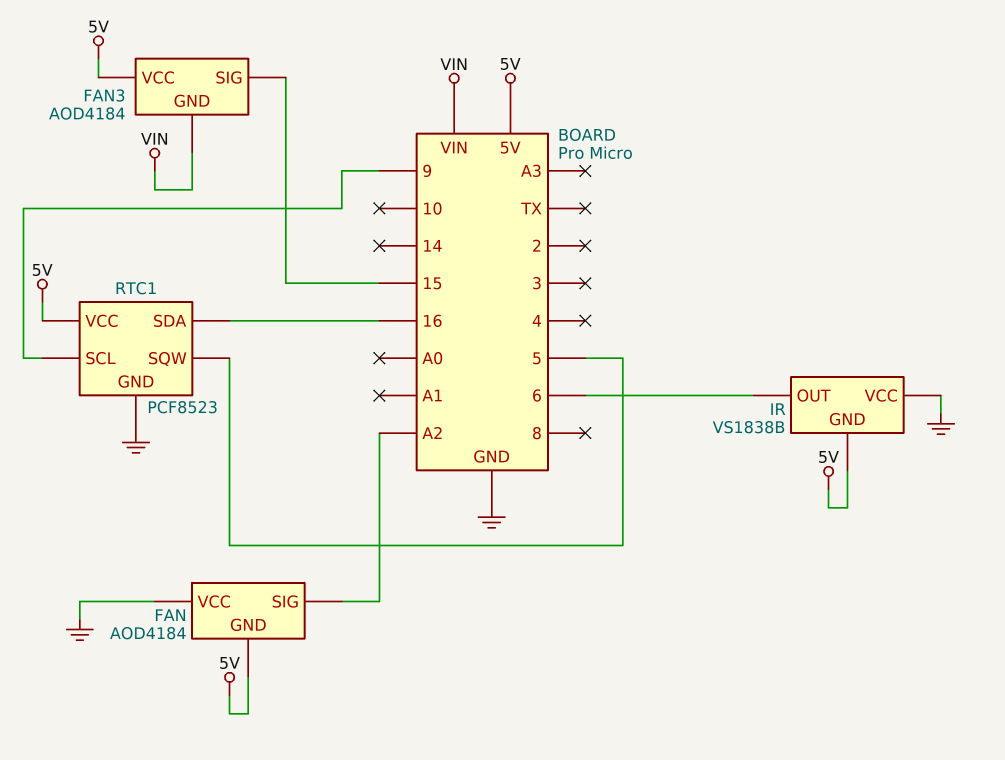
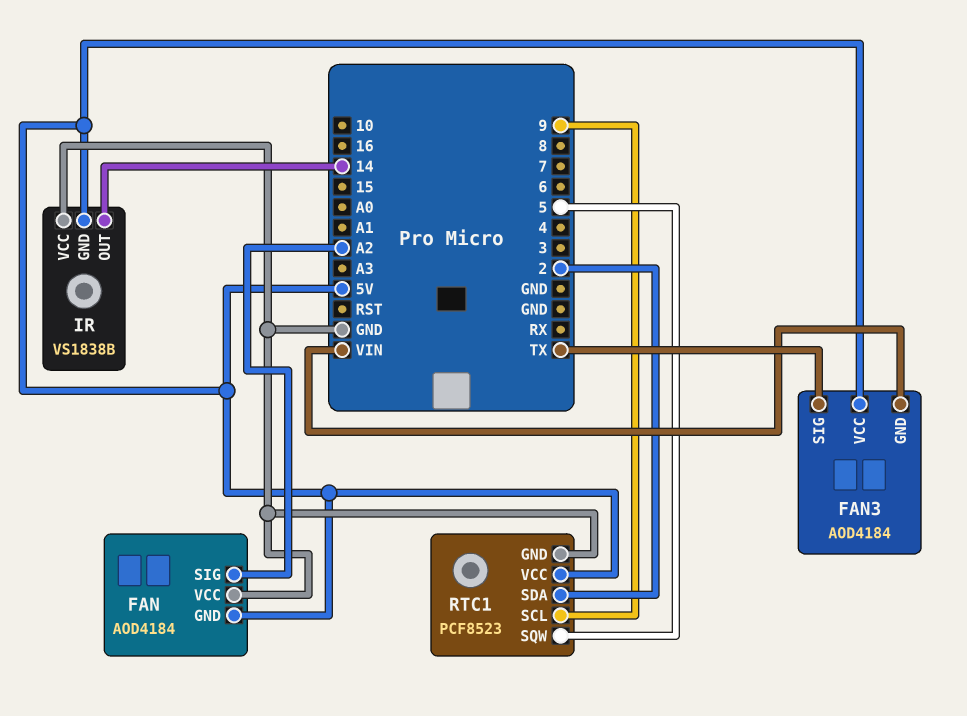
FAN3 pin SIG: 15 -> TX
IR pin OUT: 6 -> 14
RTC1 pin SDA: 16 -> 2

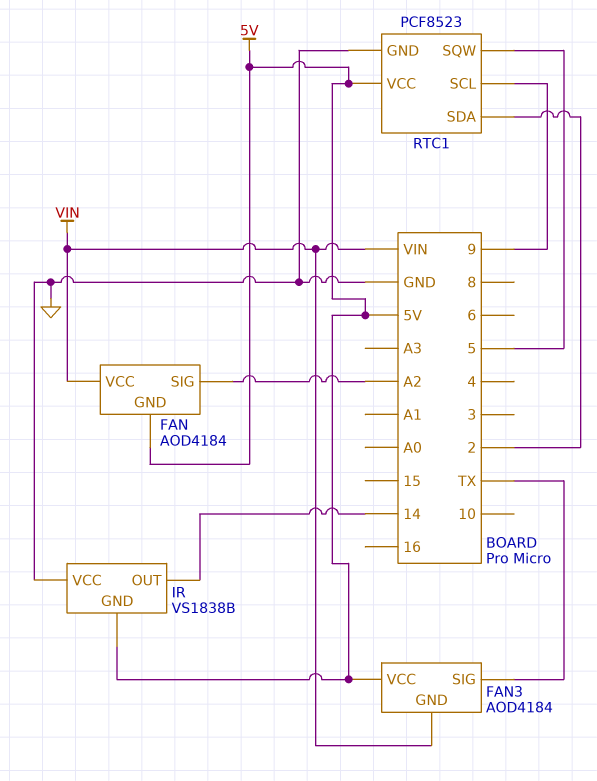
FAN pin VCC: GND -> VIN

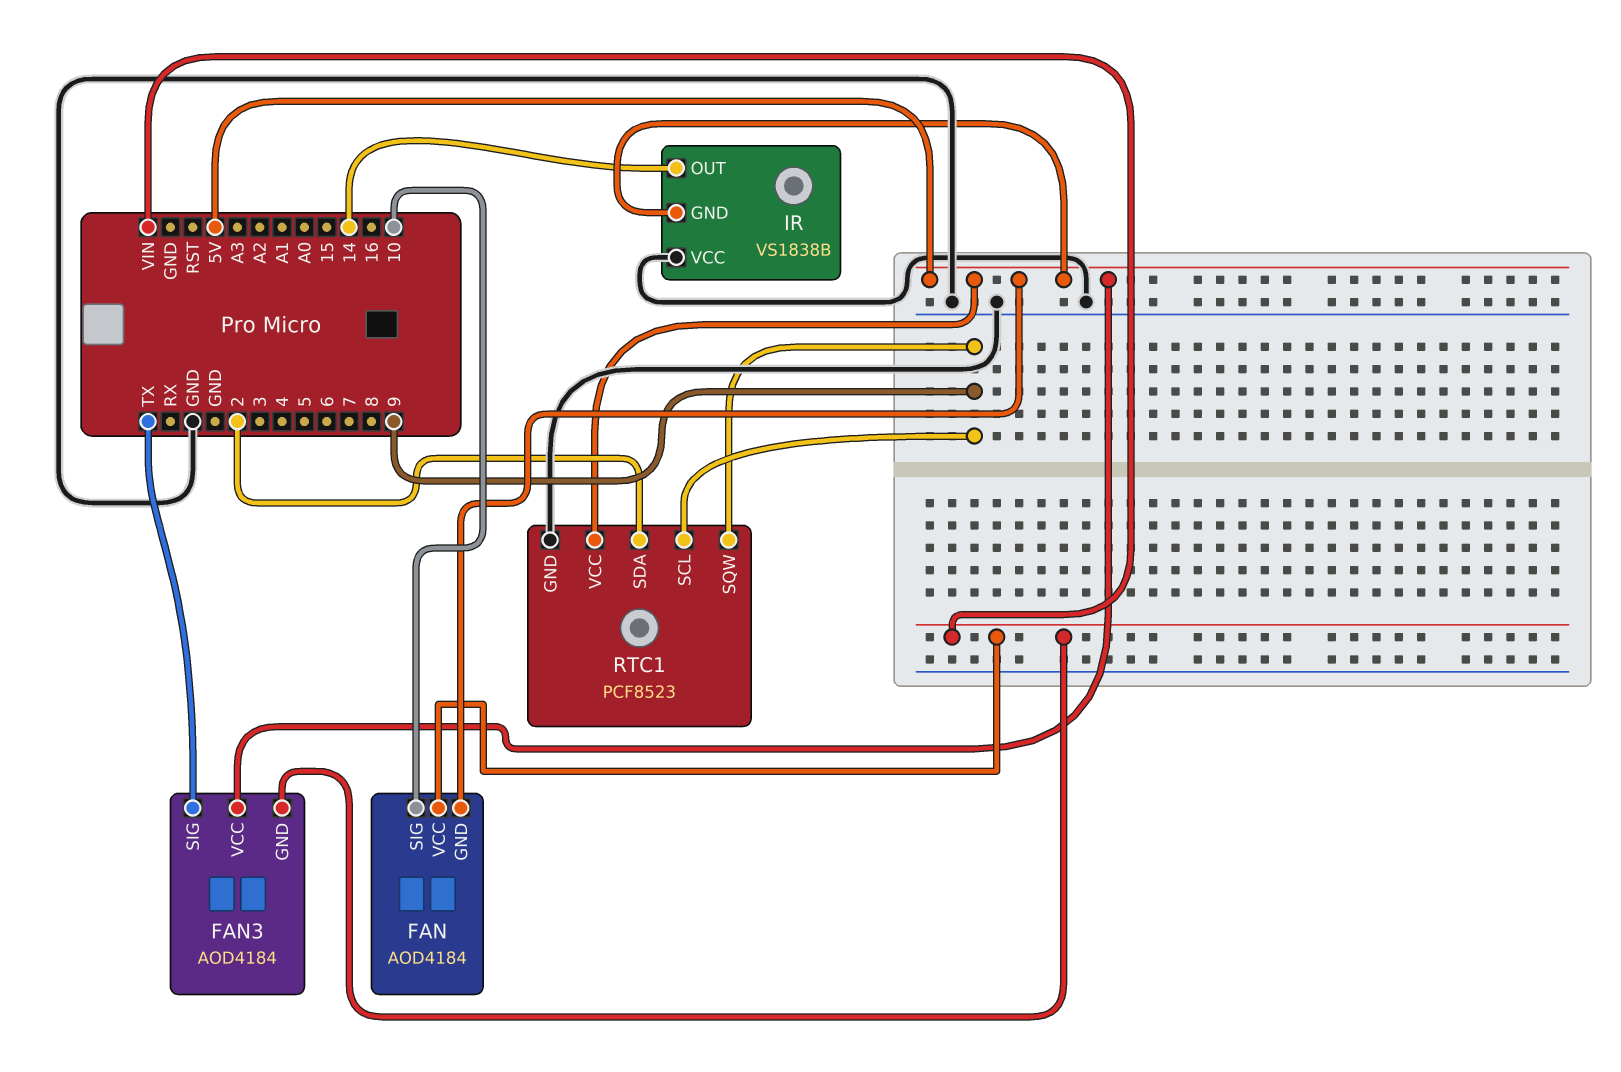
FAN pin SIG: A2 -> 10
RTC1 pin SQW: 5 -> 9

